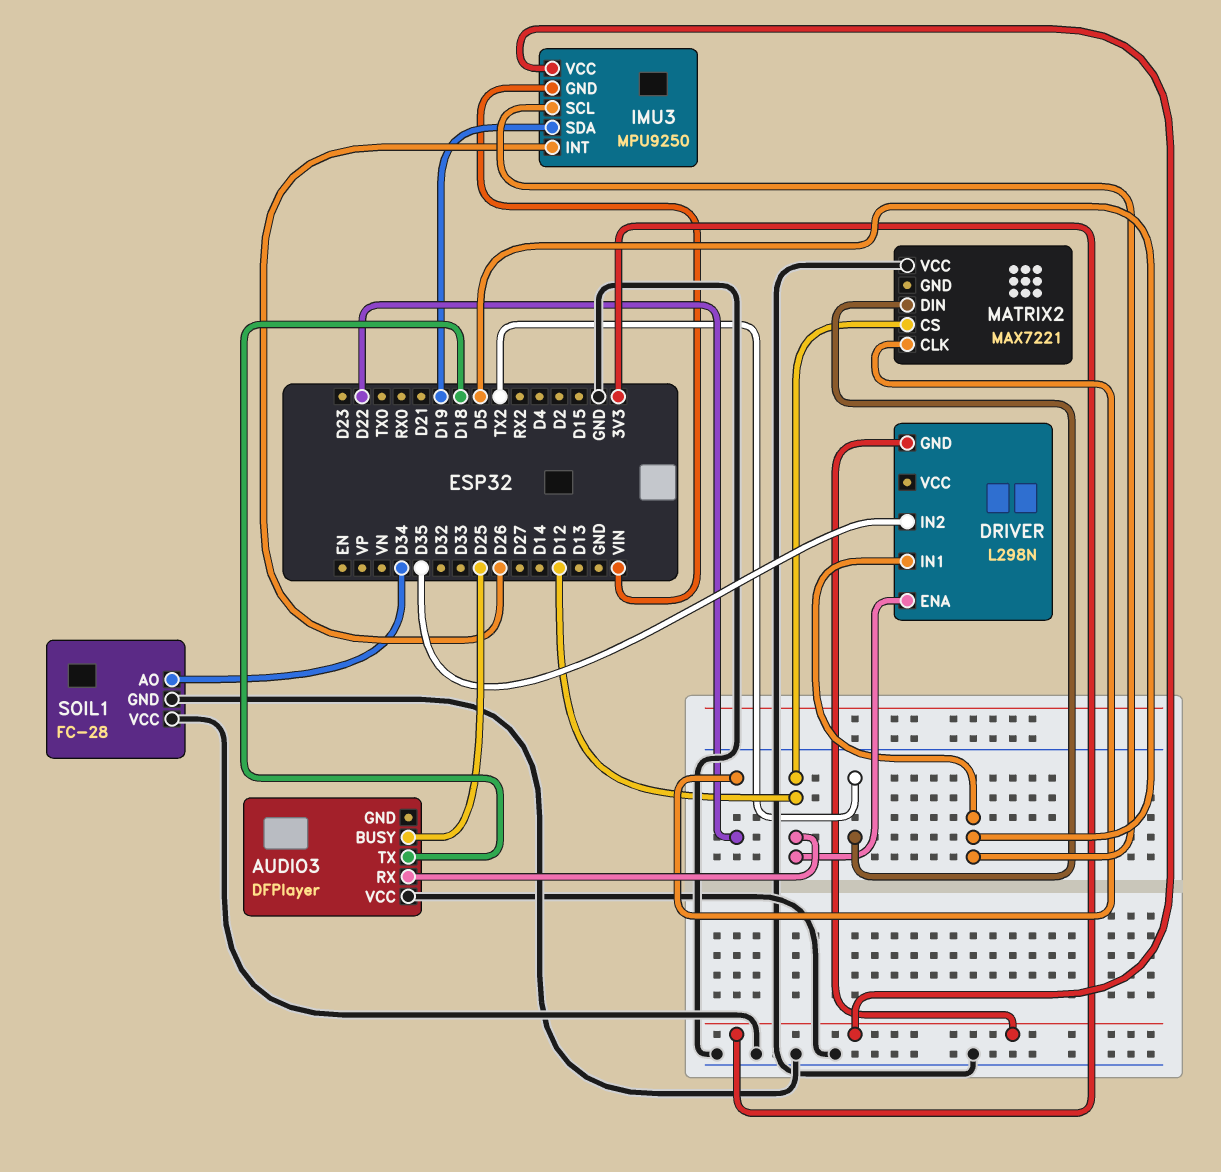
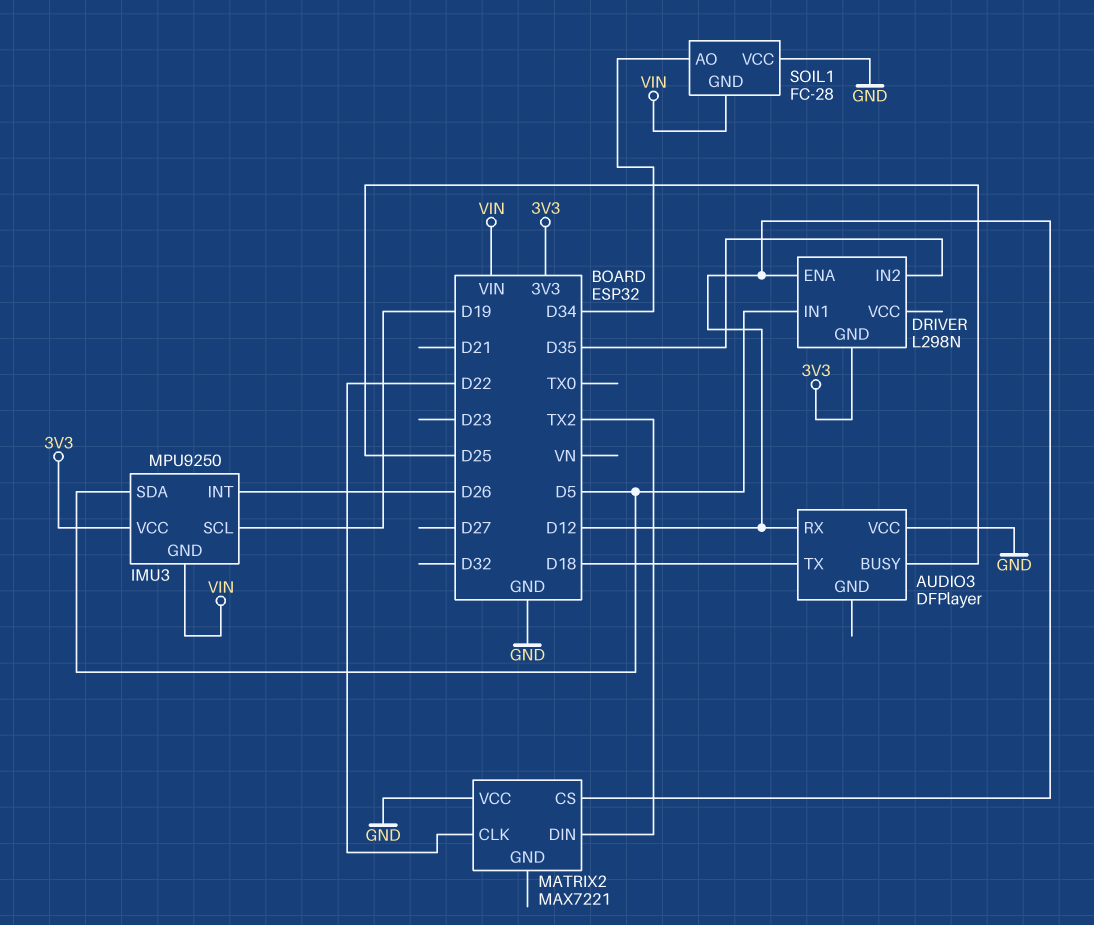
IMU3 pin SCL: D5 -> D19
IMU3 pin SDA: D19 -> D5
SOIL1 pin GND: GND -> VIN

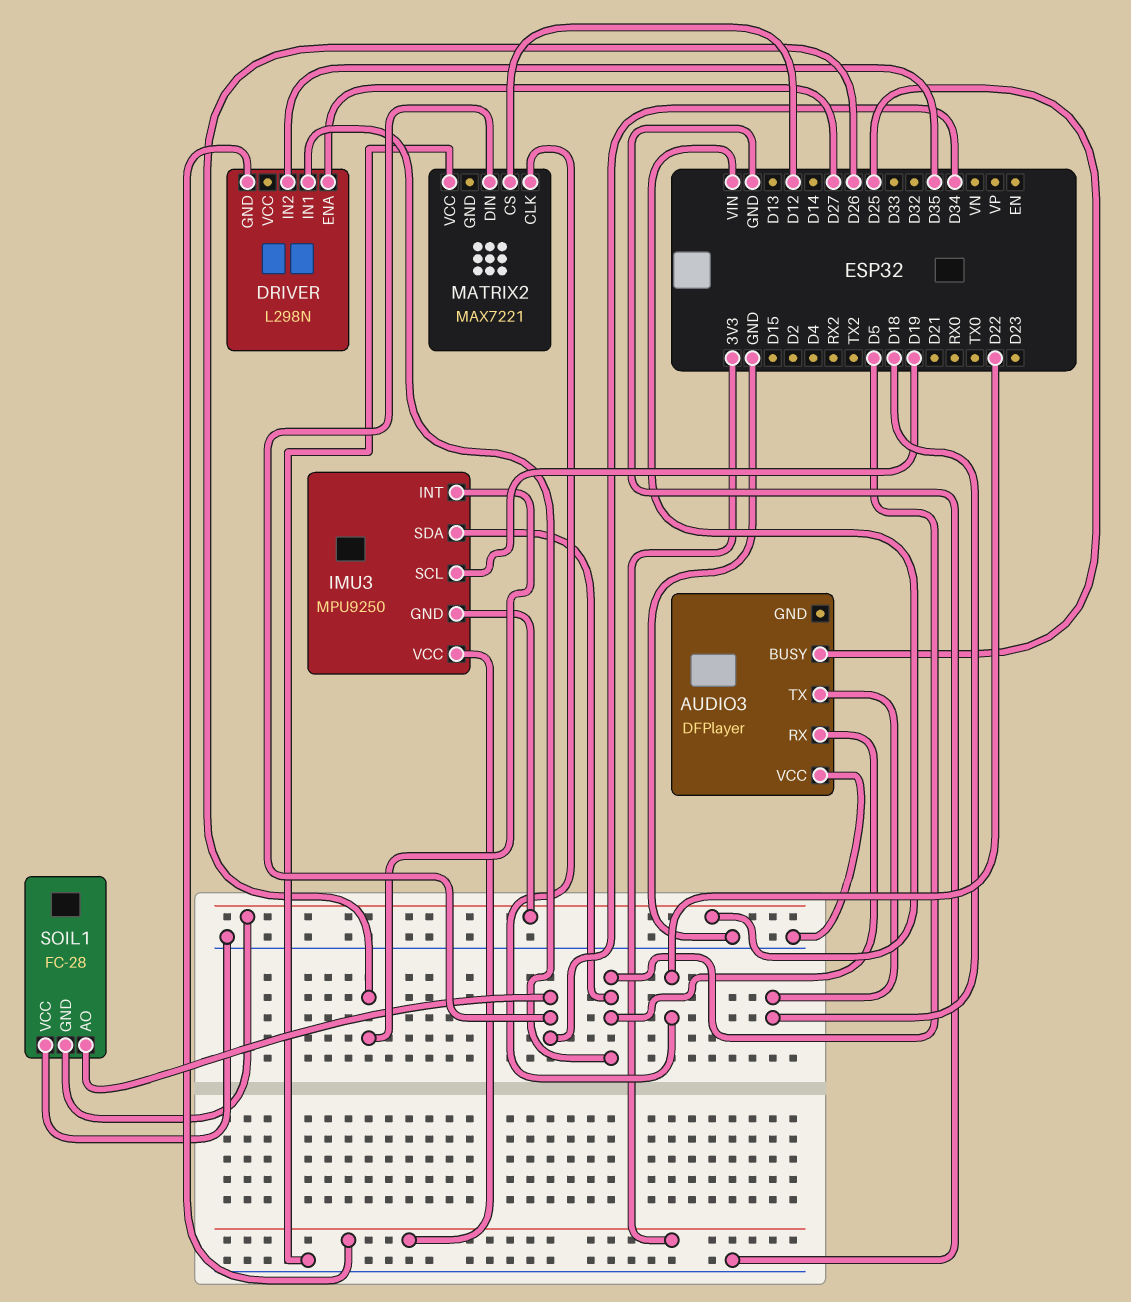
AUDIO3 pin RX: D12 -> D5
DRIVER pin ENA: D12 -> D27
MATRIX2 pin DIN: TX2 -> D34

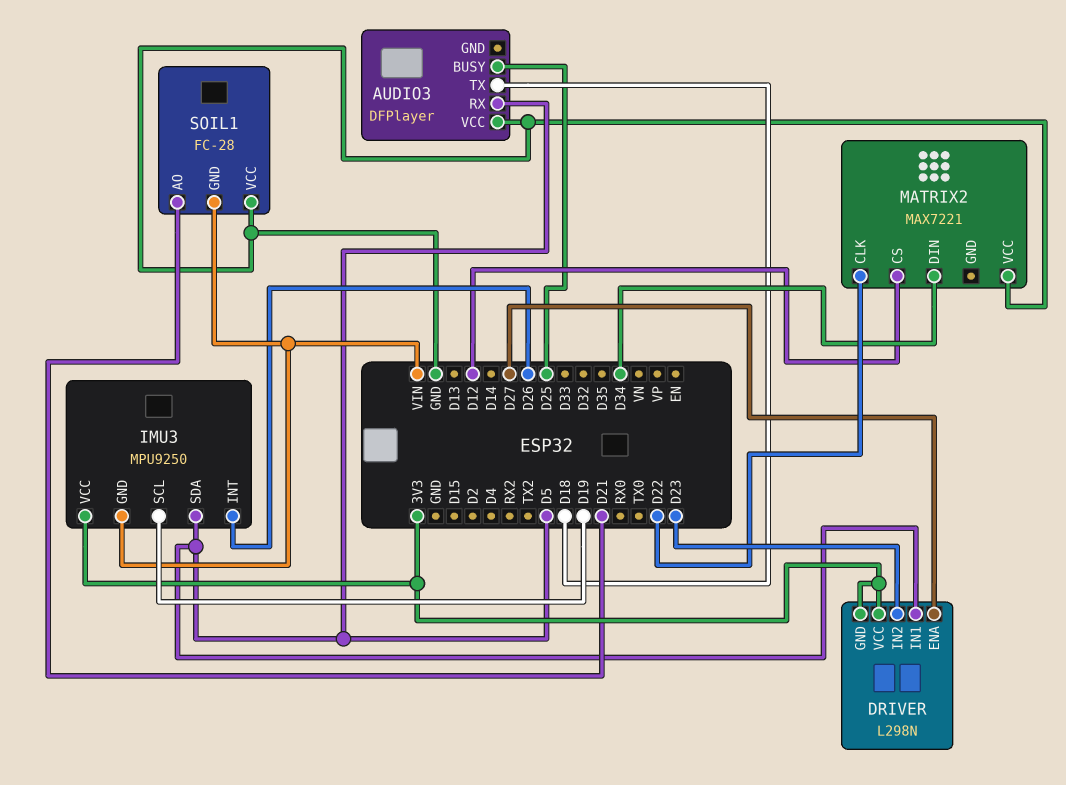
DRIVER pin IN2: D35 -> D23
DRIVER pin VCC: none -> 3V3
SOIL1 pin AO: D34 -> D21

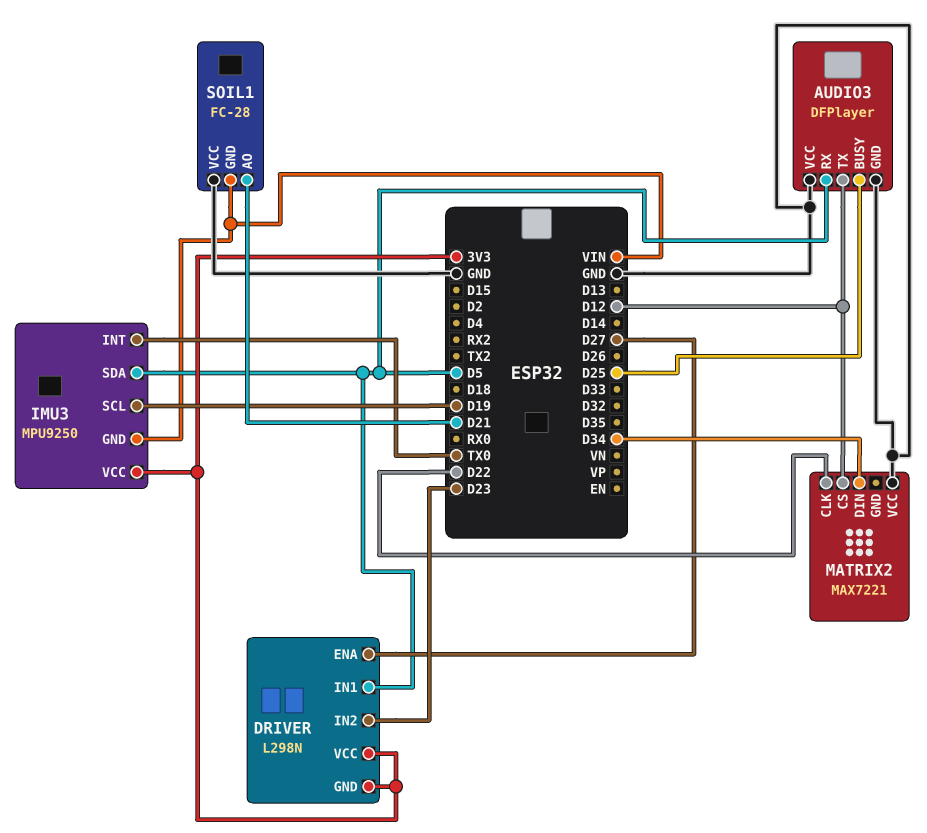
AUDIO3 pin GND: none -> GND
AUDIO3 pin TX: D18 -> D12
IMU3 pin INT: D26 -> TX0

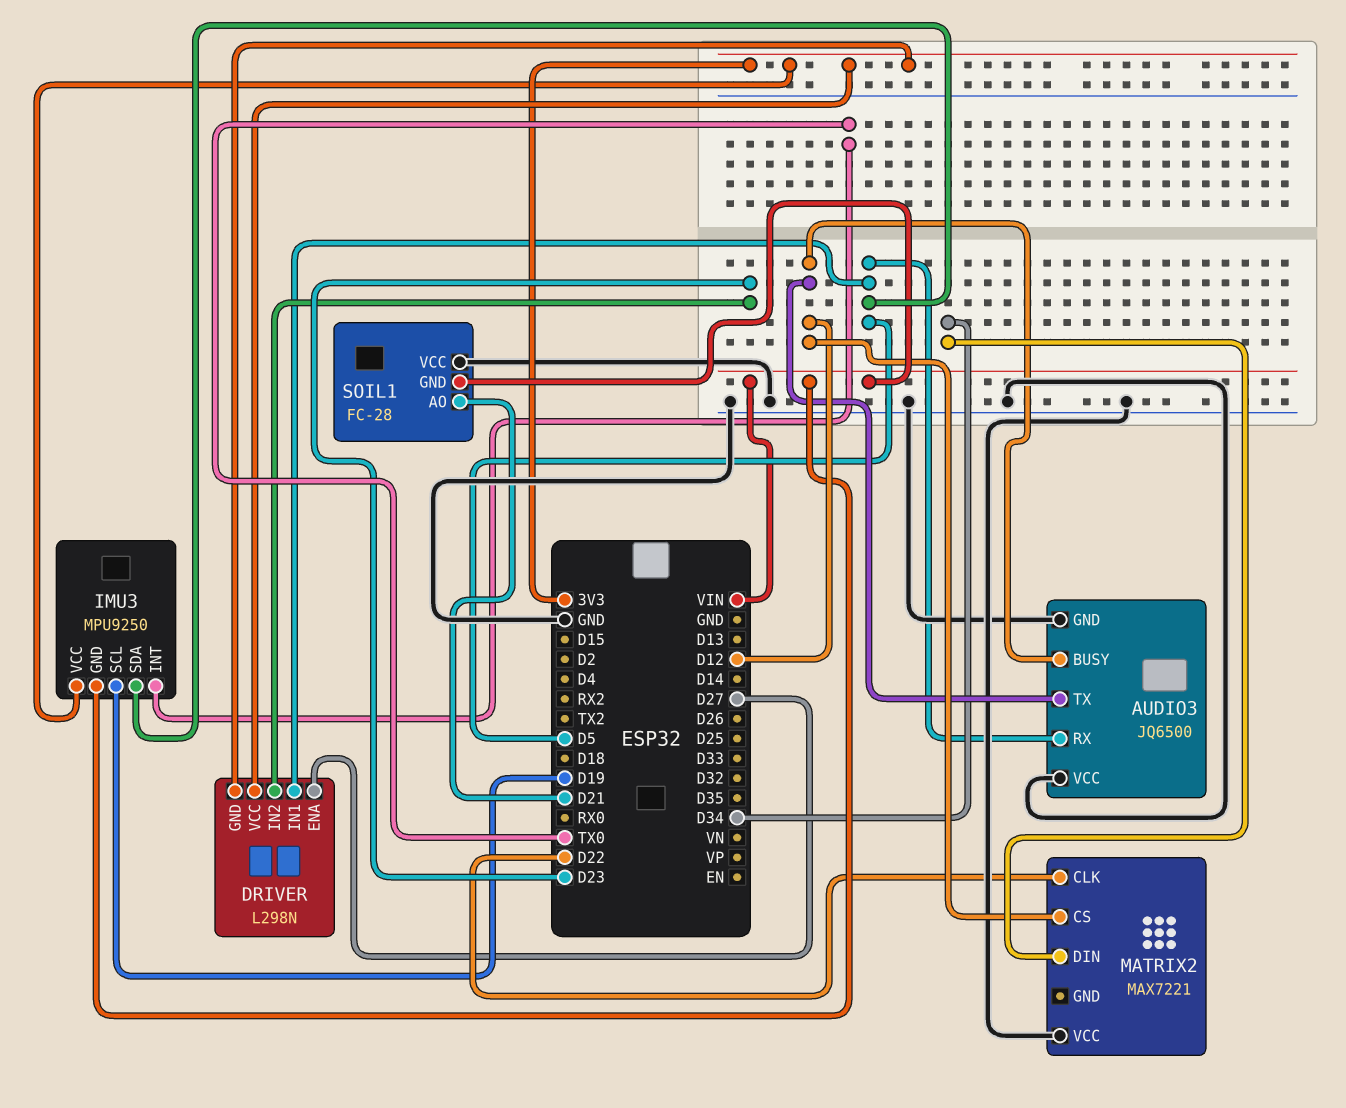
AUDIO3: DFPlayer -> JQ6500
AUDIO3 pin BUSY: D25 -> D12

